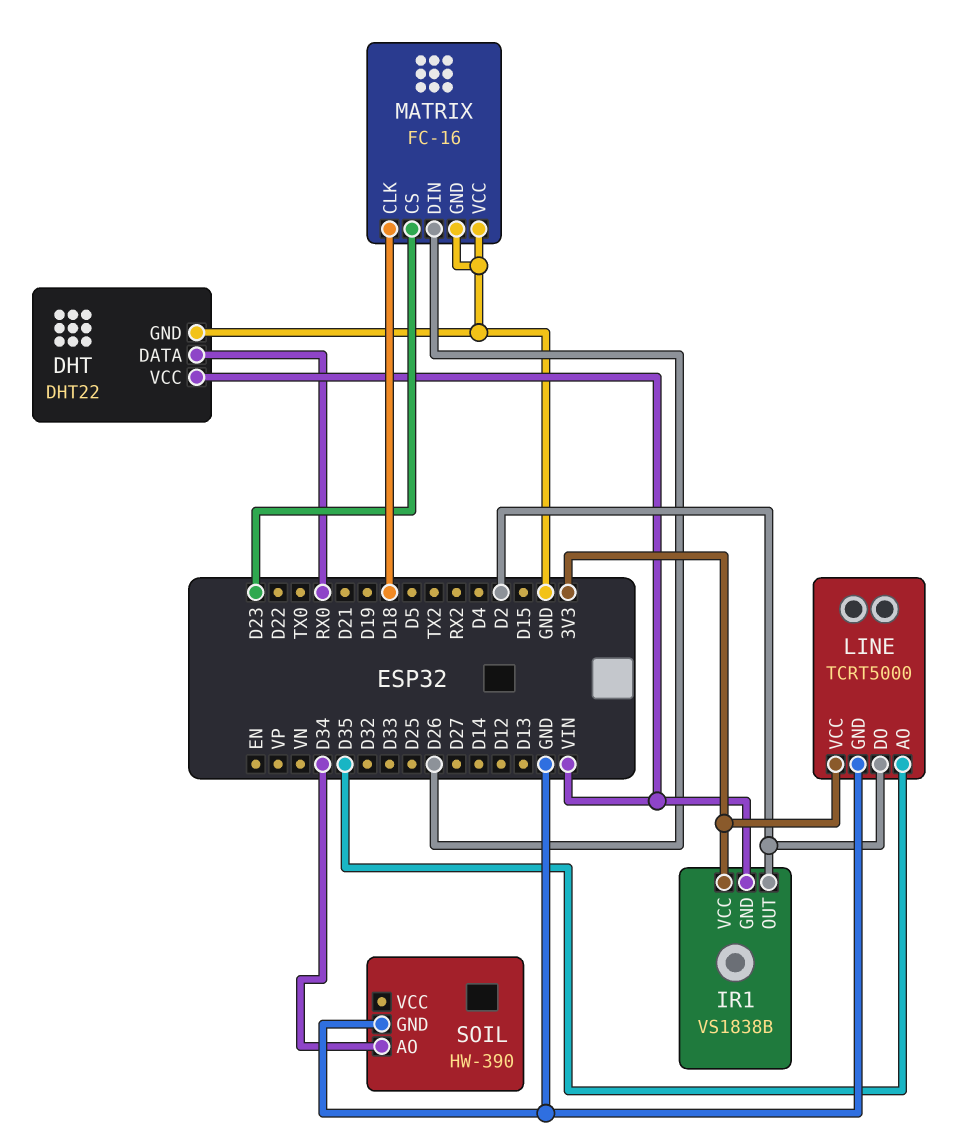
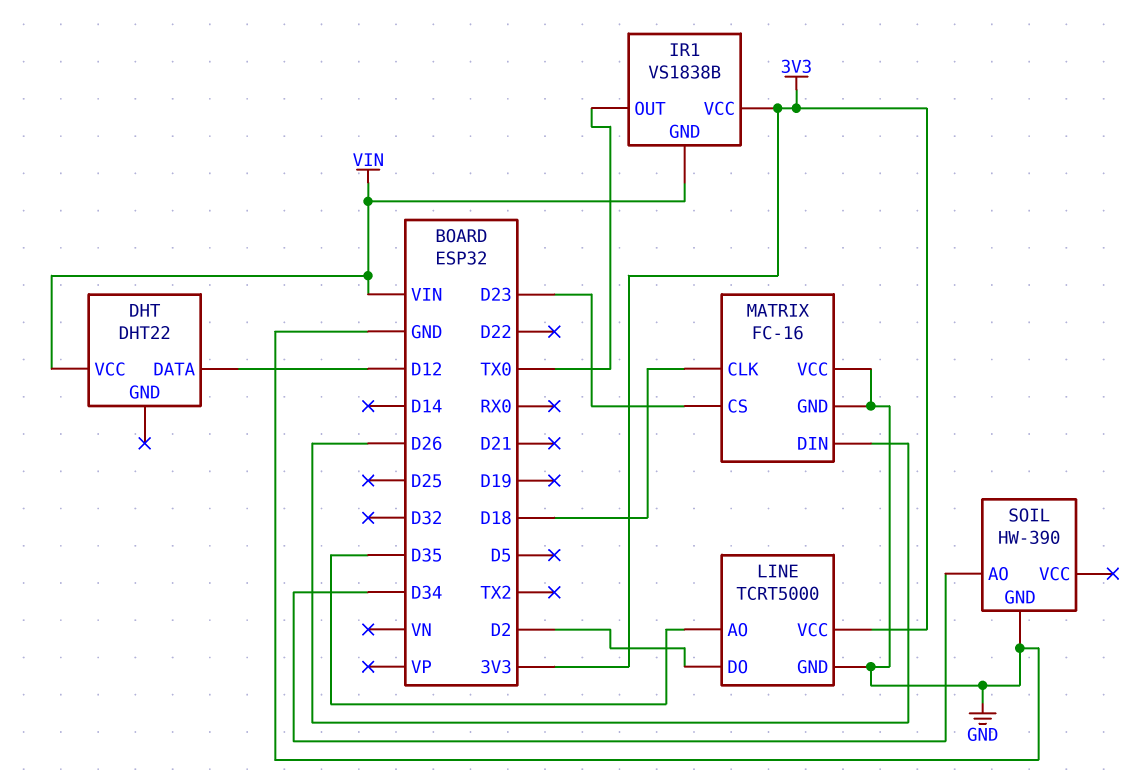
DHT pin DATA: RX0 -> D12
DHT pin GND: GND -> none
IR1 pin OUT: D2 -> TX0

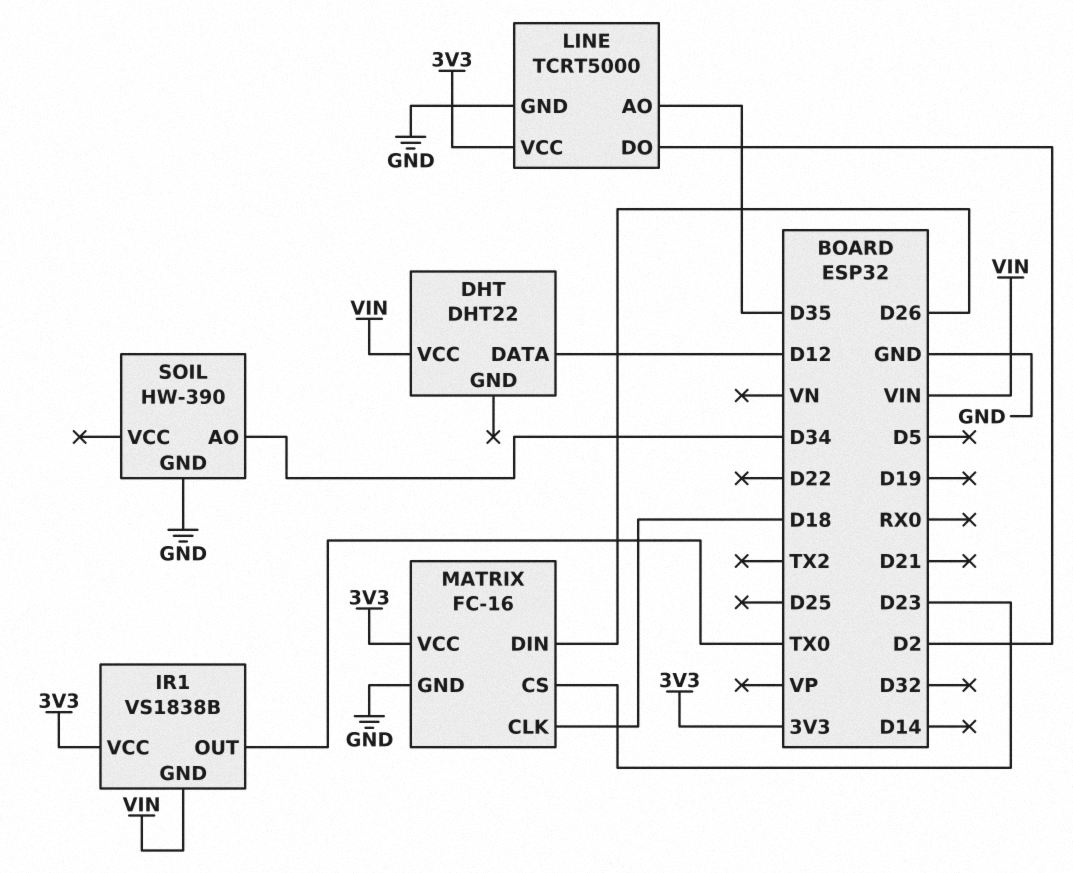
MATRIX pin VCC: GND -> 3V3

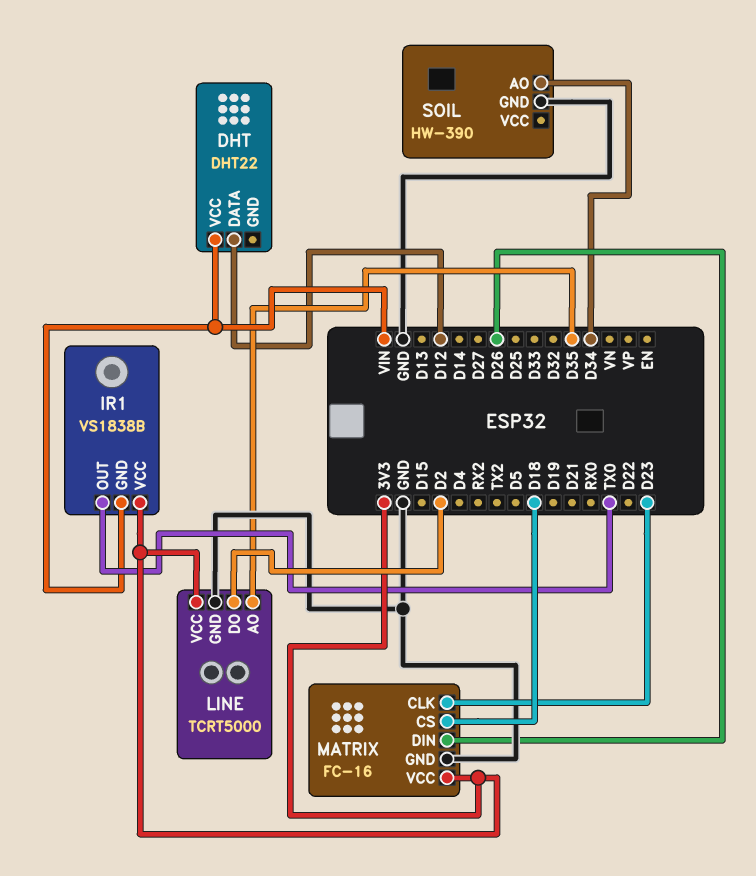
MATRIX pin CLK: D18 -> D23
MATRIX pin CS: D23 -> D18

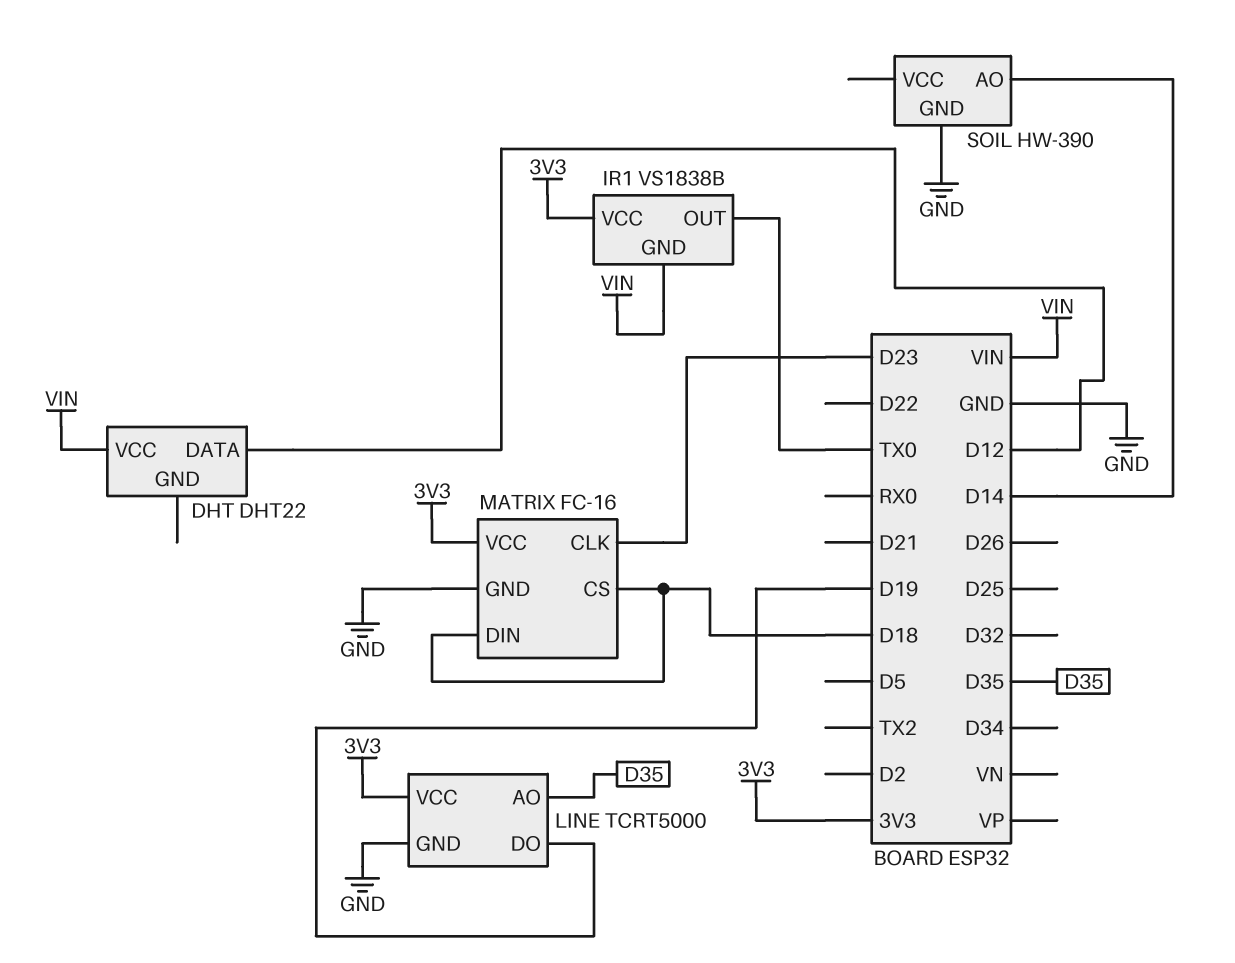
LINE pin DO: D2 -> D19
MATRIX pin DIN: D26 -> D18
SOIL pin AO: D34 -> D14

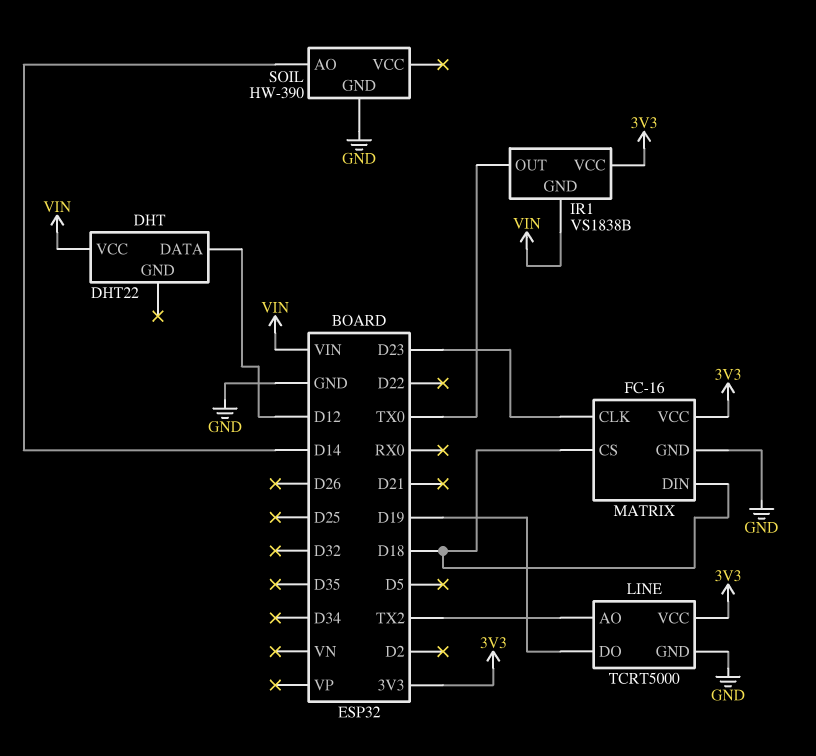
LINE pin AO: D35 -> TX2

